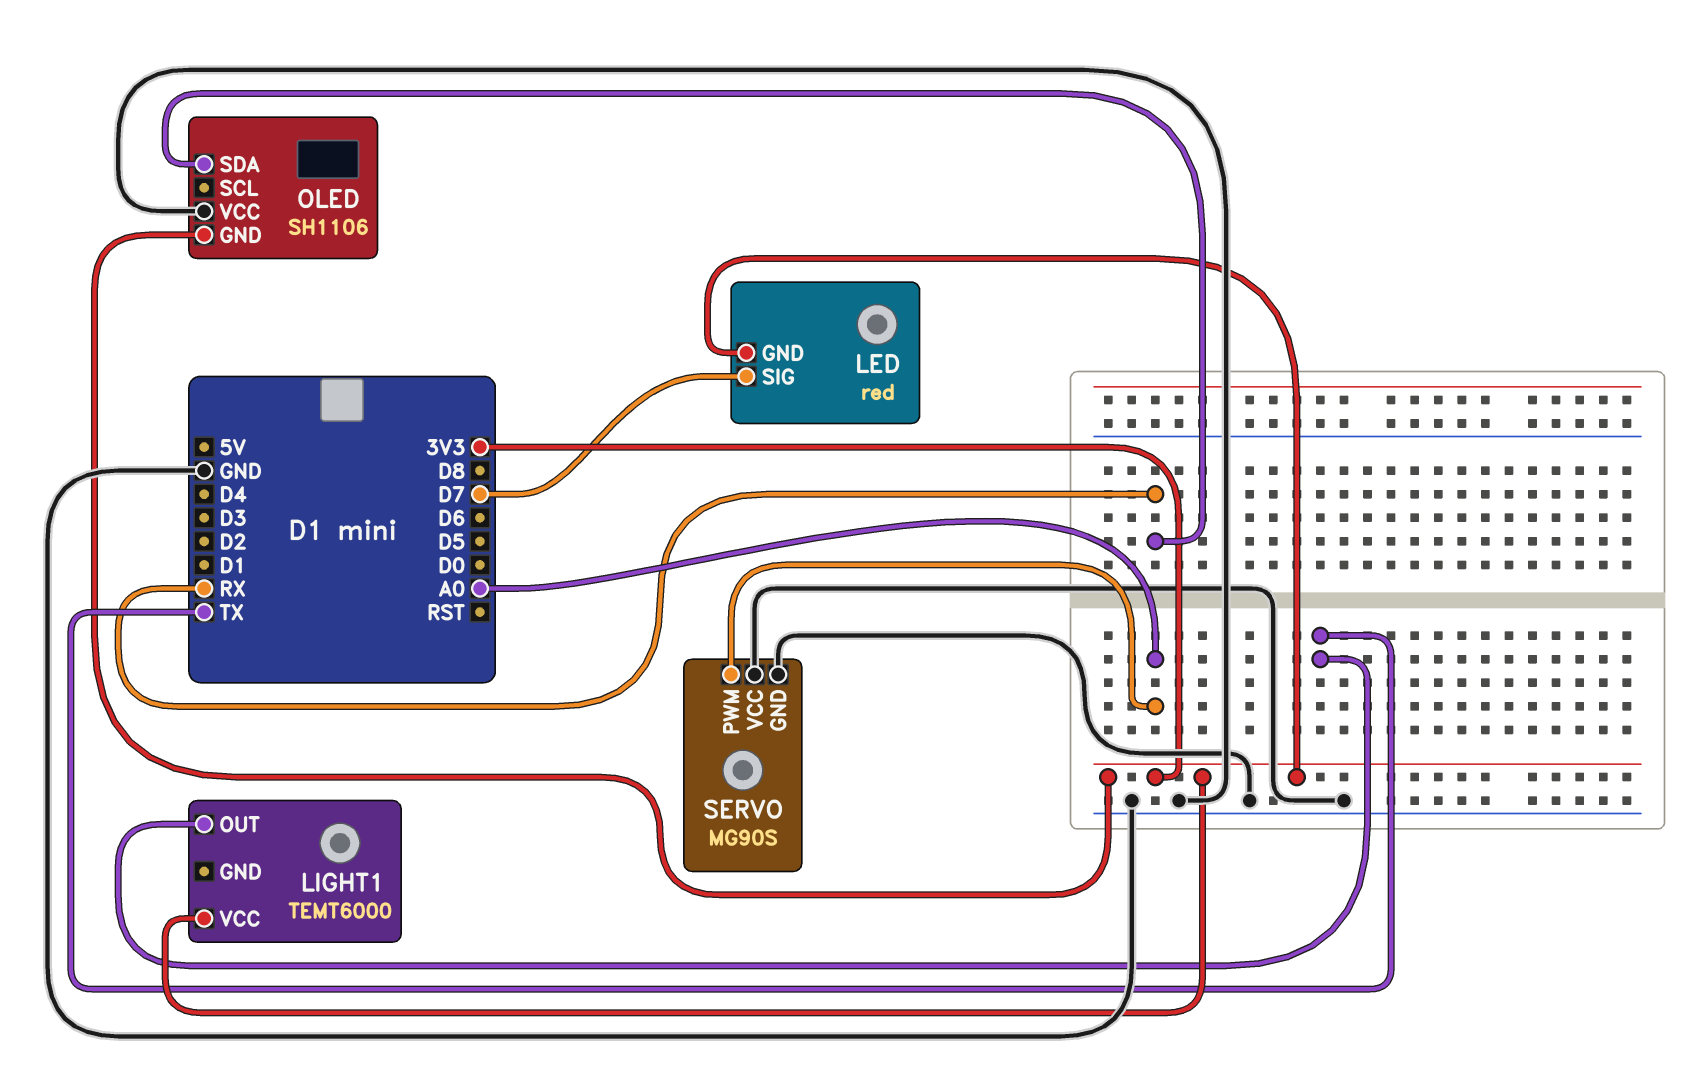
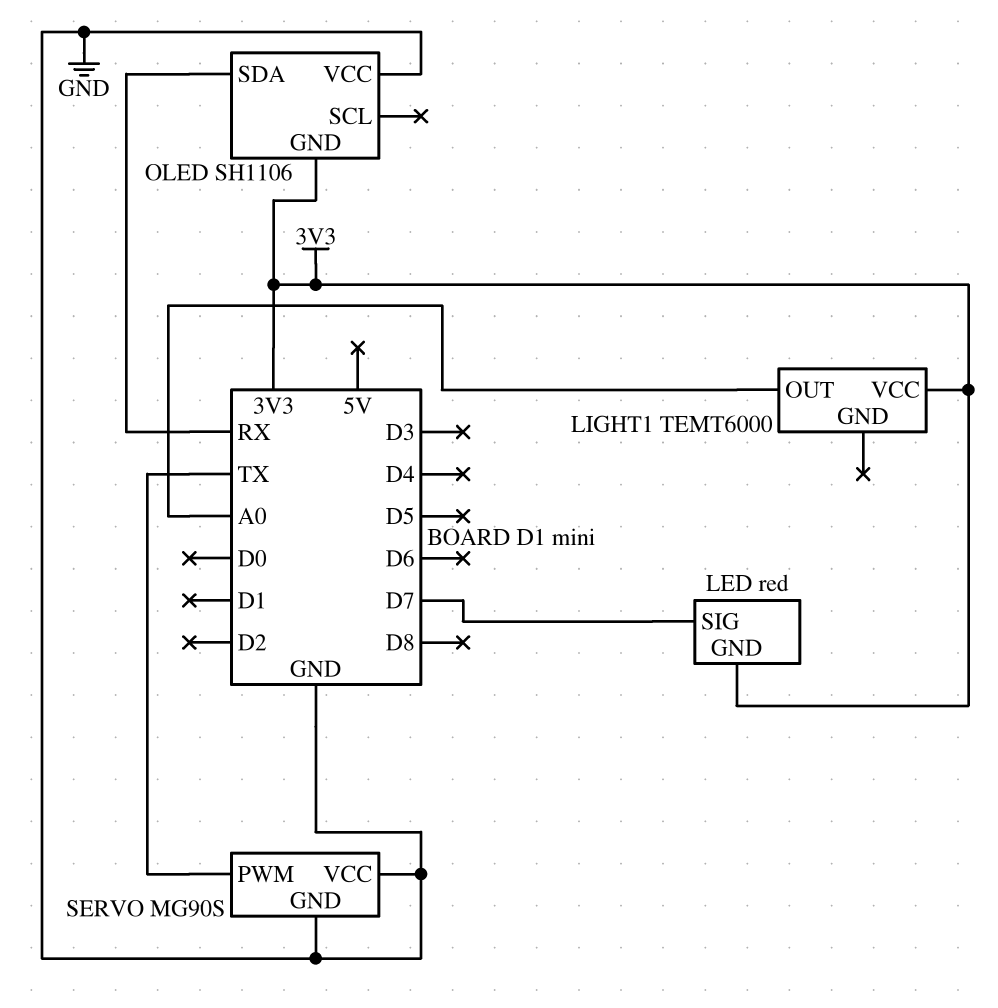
LIGHT1 pin OUT: TX -> A0
SERVO pin PWM: A0 -> TX

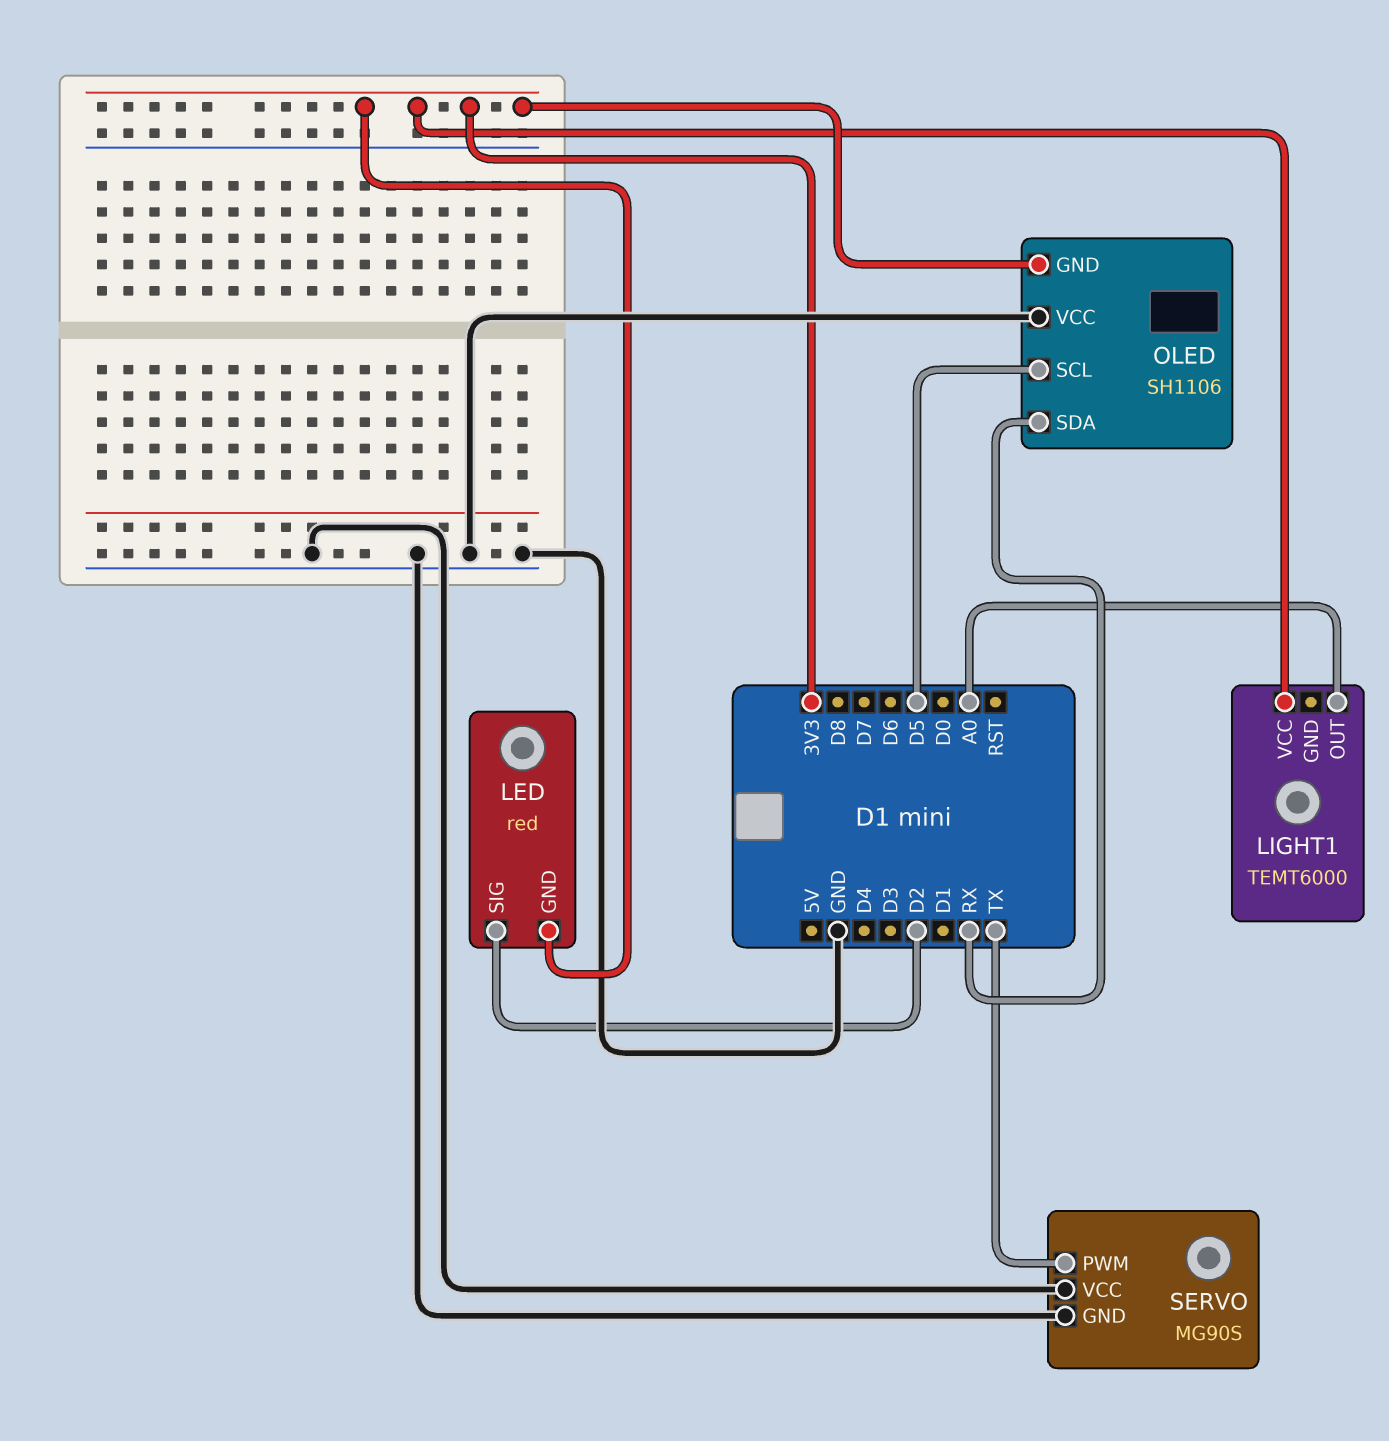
LED pin SIG: D7 -> D2
OLED pin SCL: none -> D5

